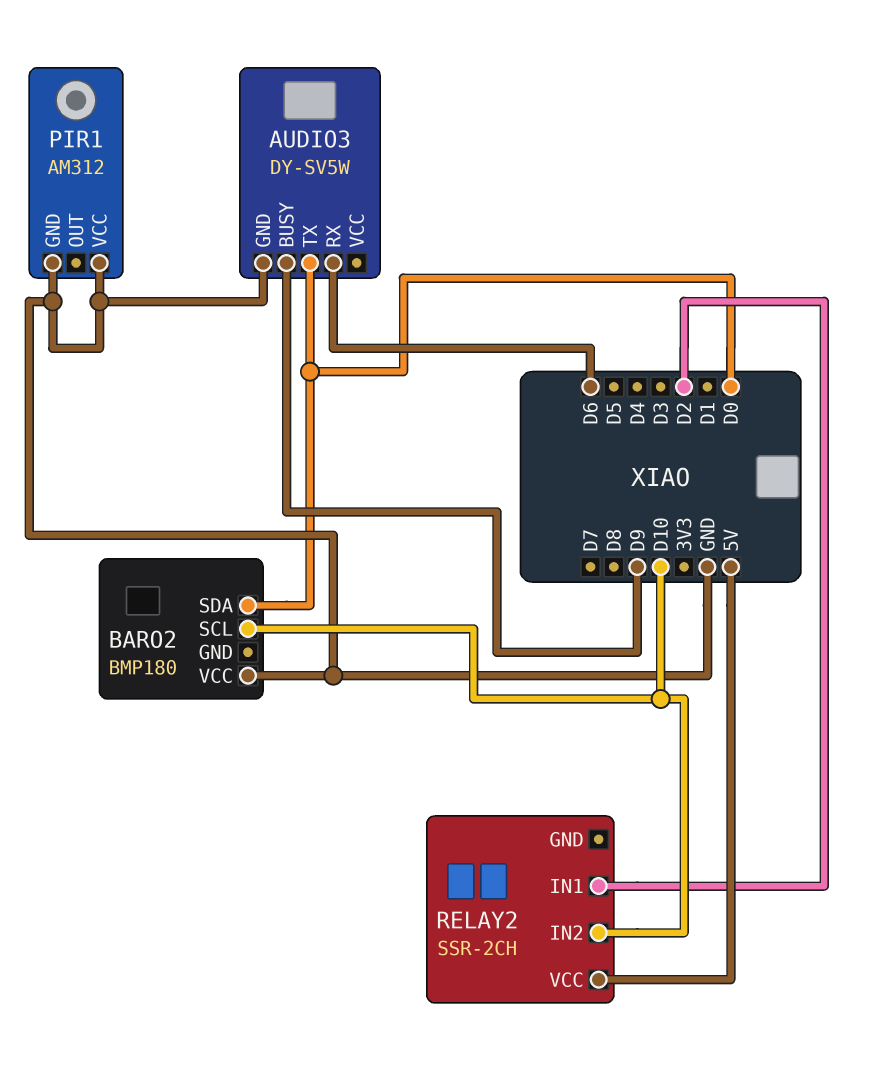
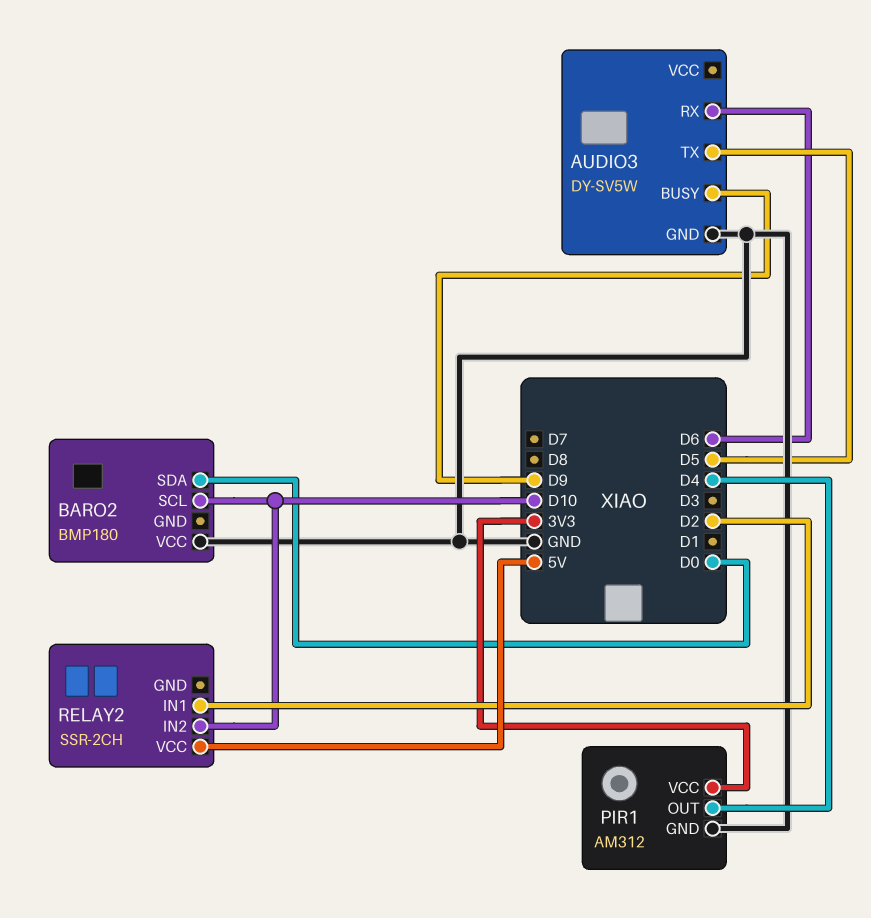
AUDIO3 pin TX: D0 -> D5
PIR1 pin OUT: none -> D4
PIR1 pin VCC: GND -> 3V3

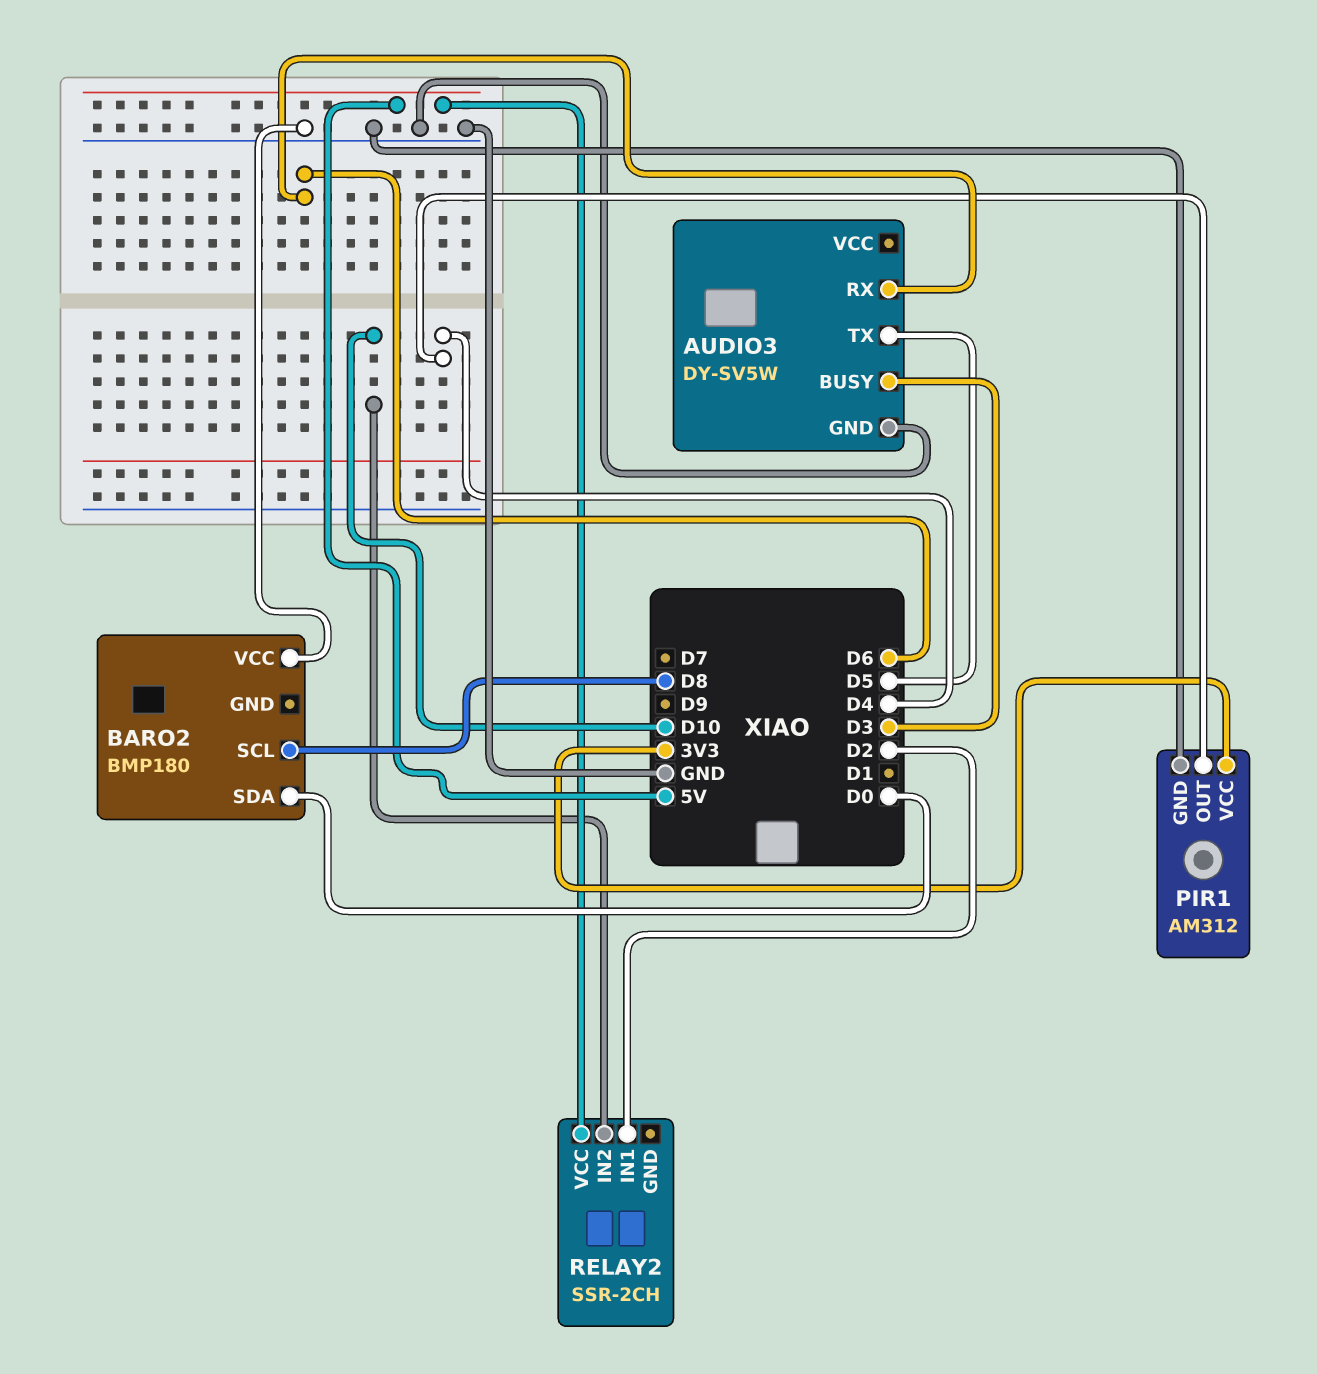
AUDIO3 pin BUSY: D9 -> D3
BARO2 pin SCL: D10 -> D8

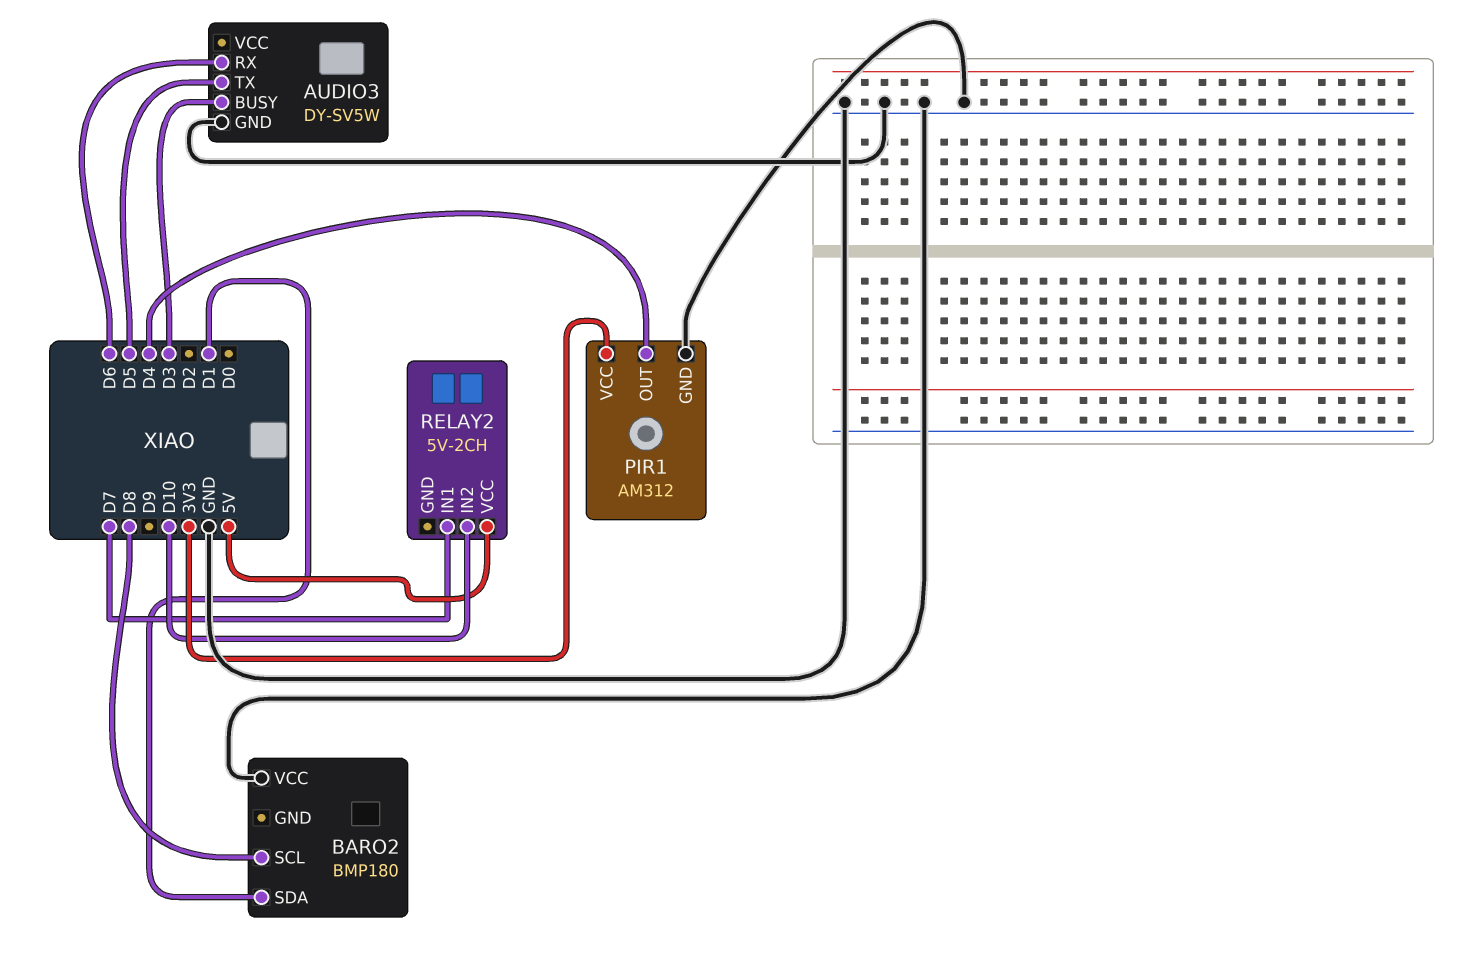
BARO2 pin SDA: D0 -> D1
RELAY2: SSR-2CH -> 5V-2CH
RELAY2 pin IN1: D2 -> D7

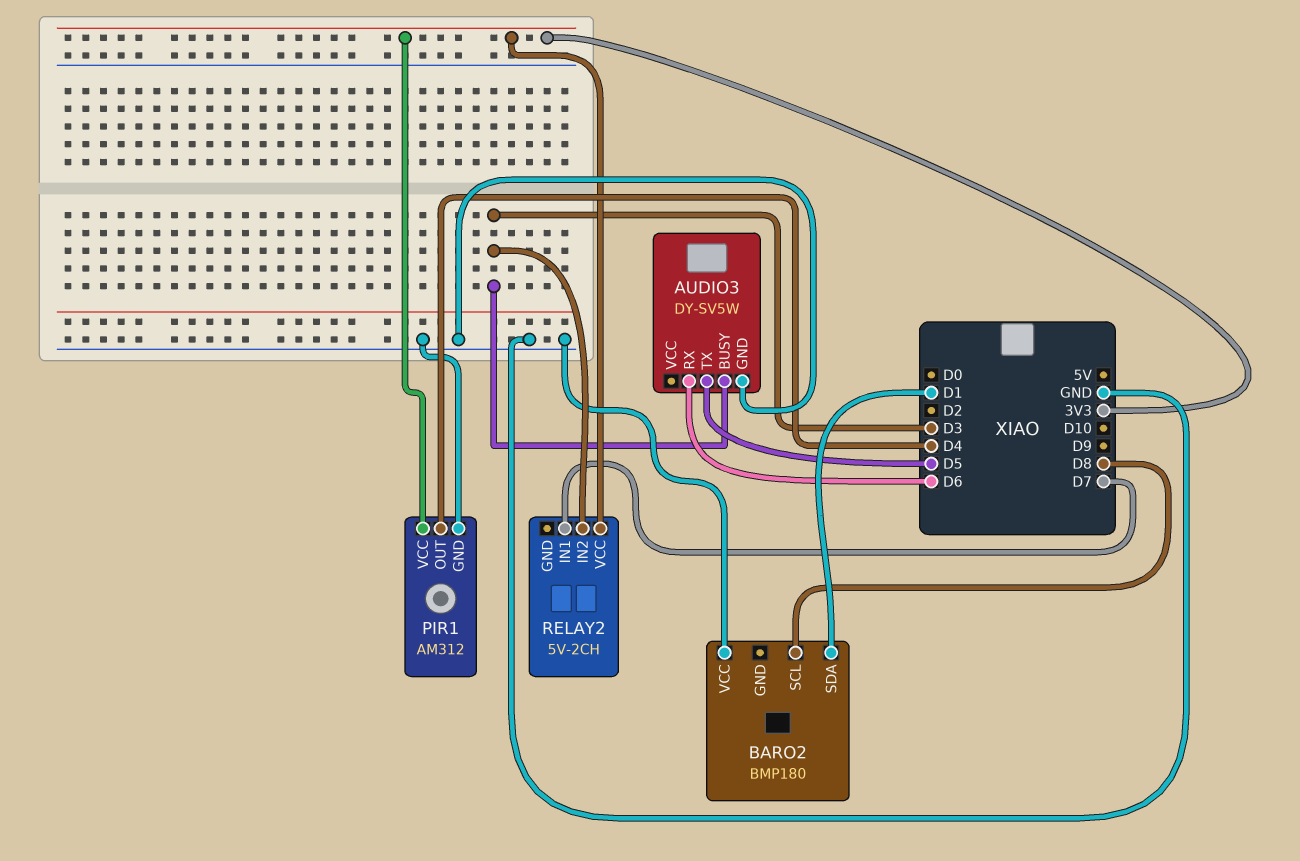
RELAY2 pin IN2: D10 -> D3
RELAY2 pin VCC: 5V -> 3V3

